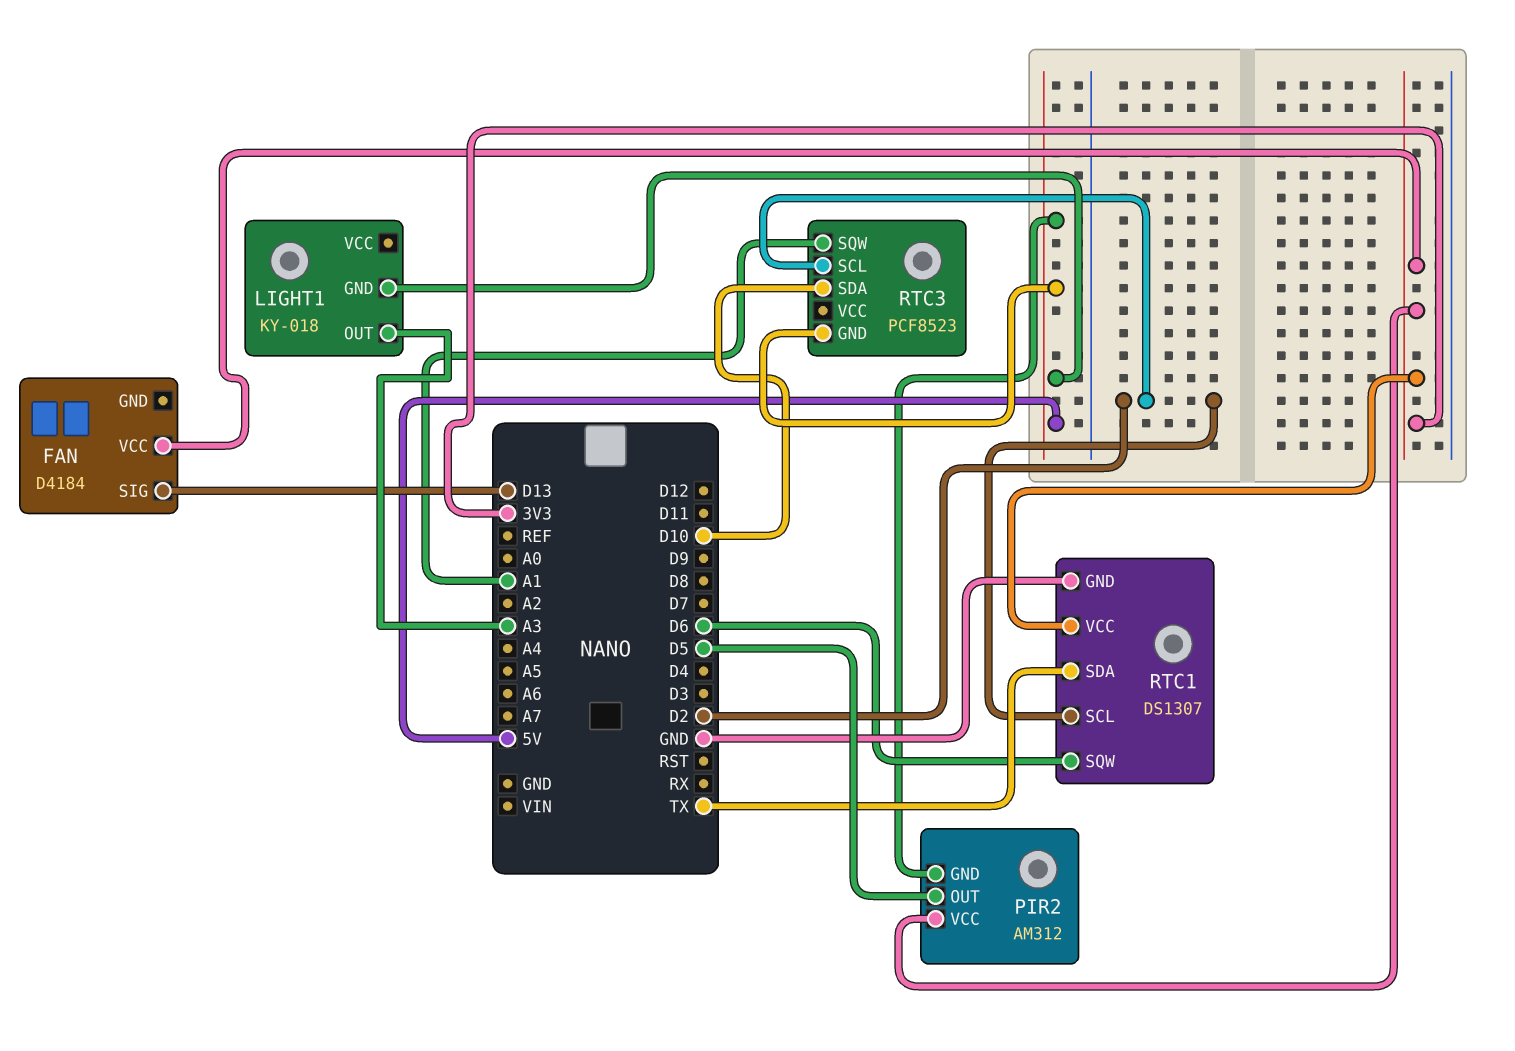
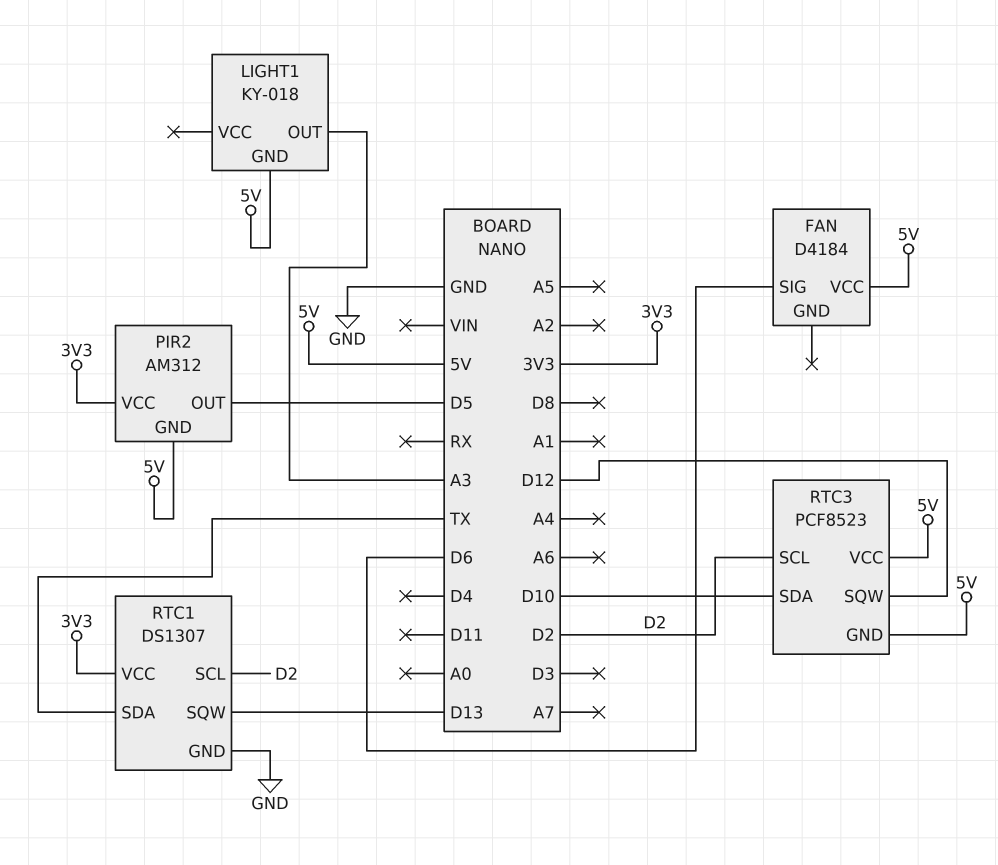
FAN pin SIG: D13 -> D6
FAN pin VCC: 3V3 -> 5V
RTC1 pin SQW: D6 -> D13
RTC3 pin SQW: A1 -> D12
RTC3 pin VCC: none -> 5V

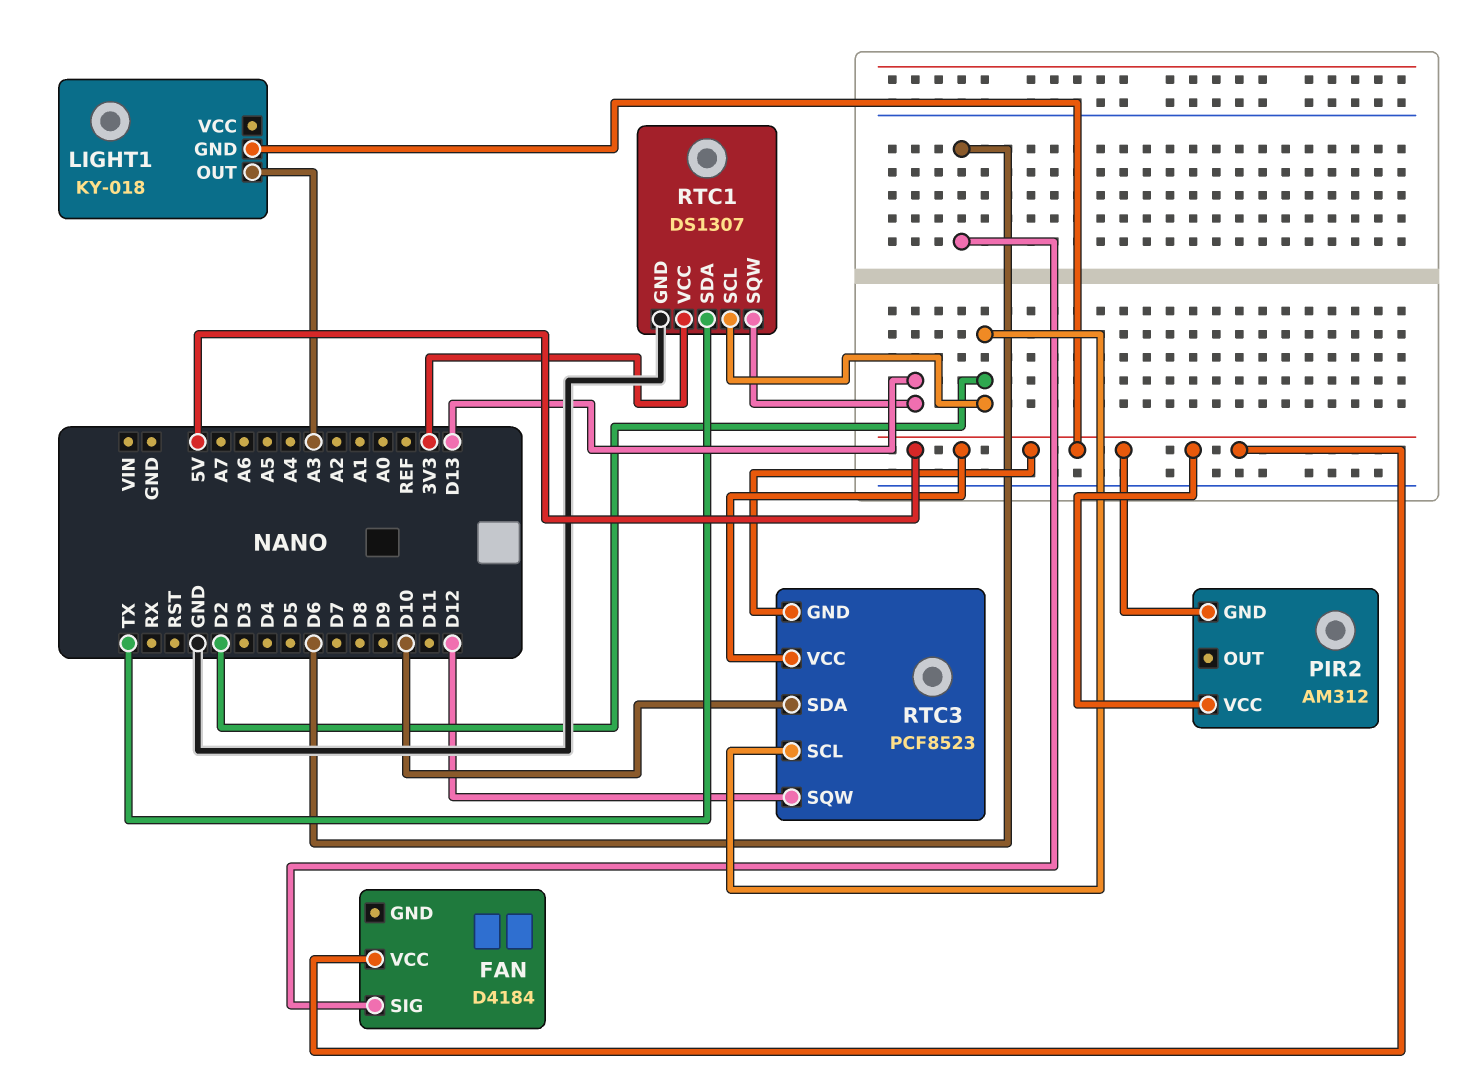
PIR2 pin OUT: D5 -> none
PIR2 pin VCC: 3V3 -> 5V

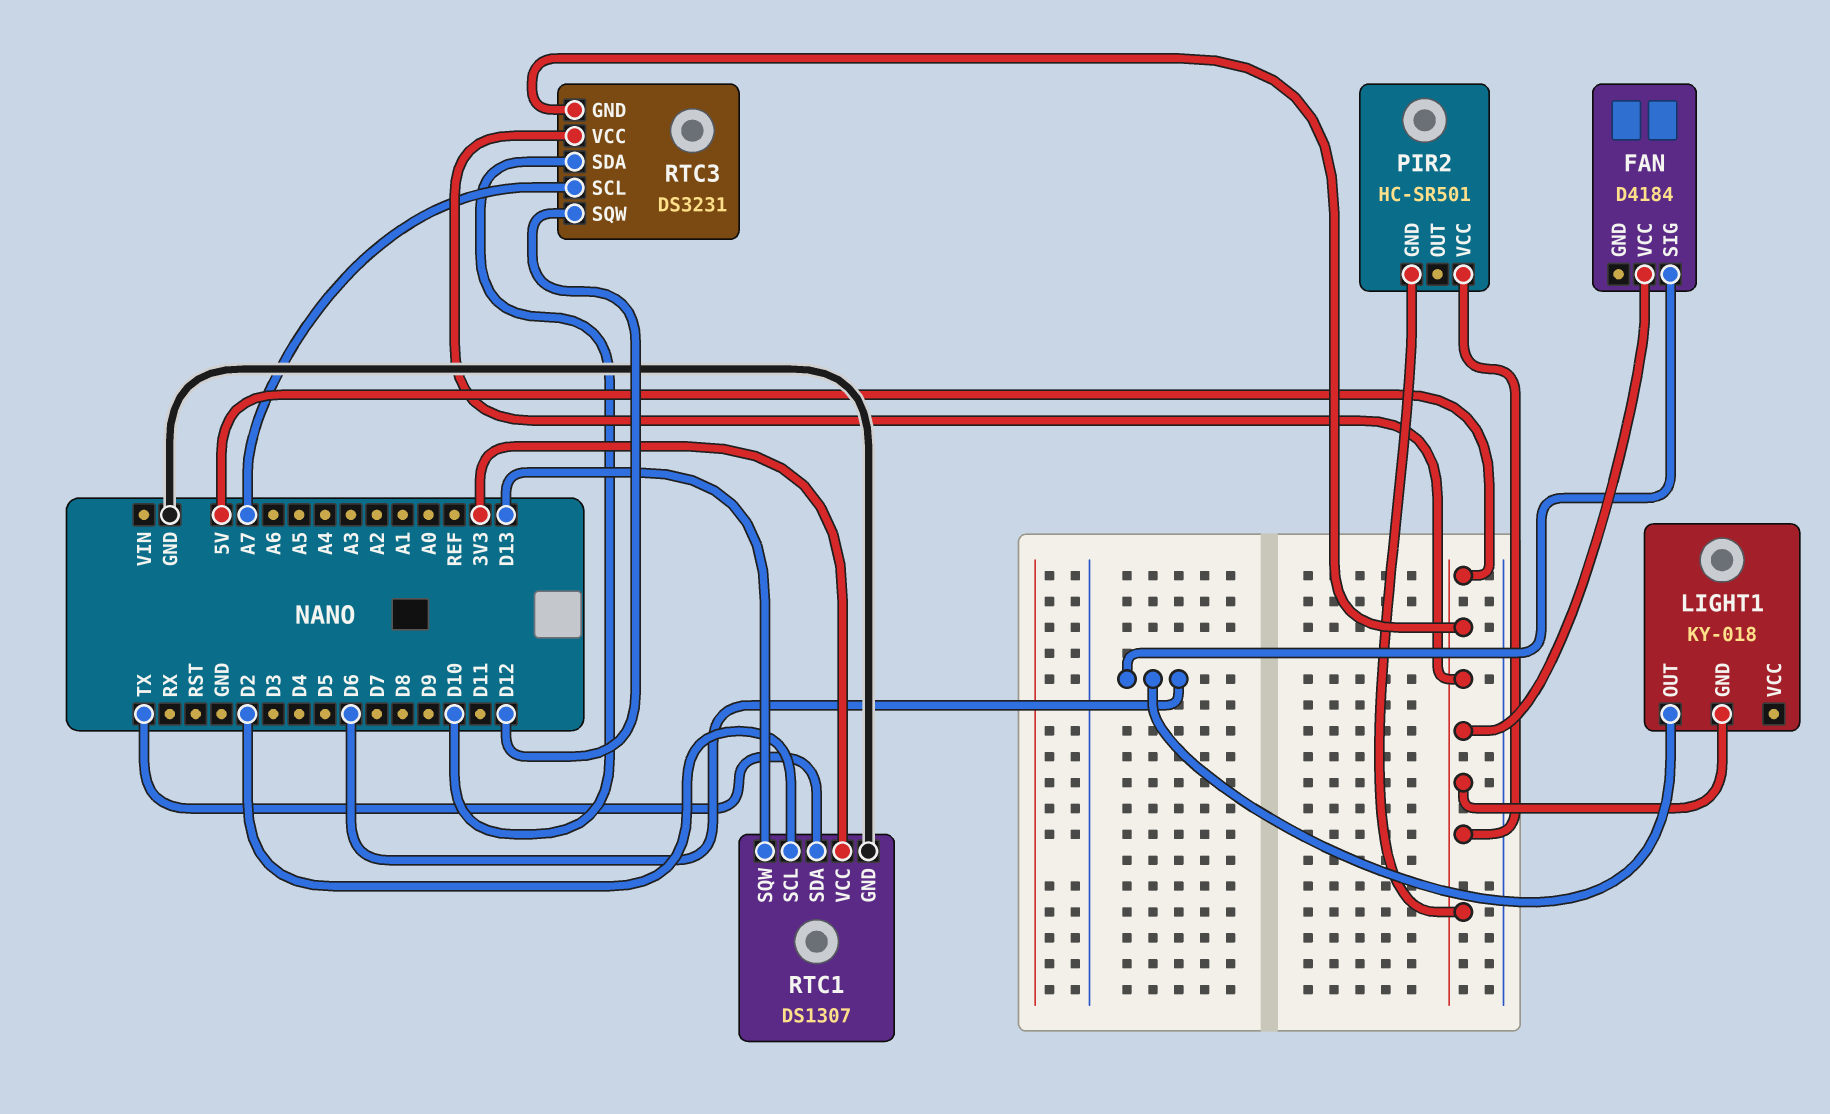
LIGHT1 pin OUT: A3 -> D6
PIR2: AM312 -> HC-SR501
RTC3: PCF8523 -> DS3231
RTC3 pin SCL: D2 -> A7

